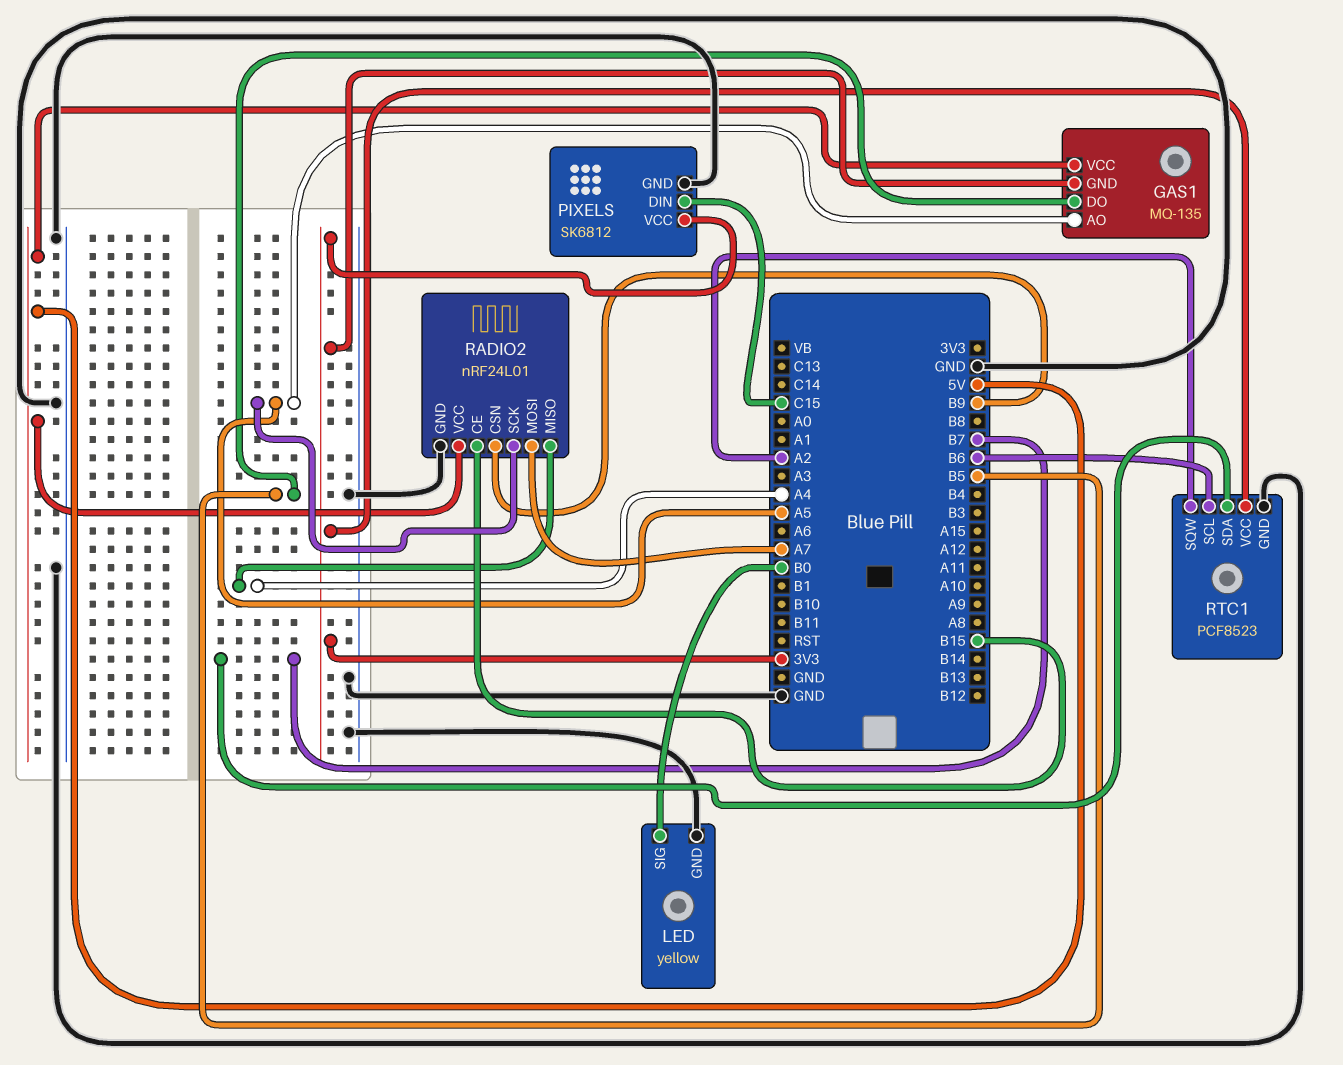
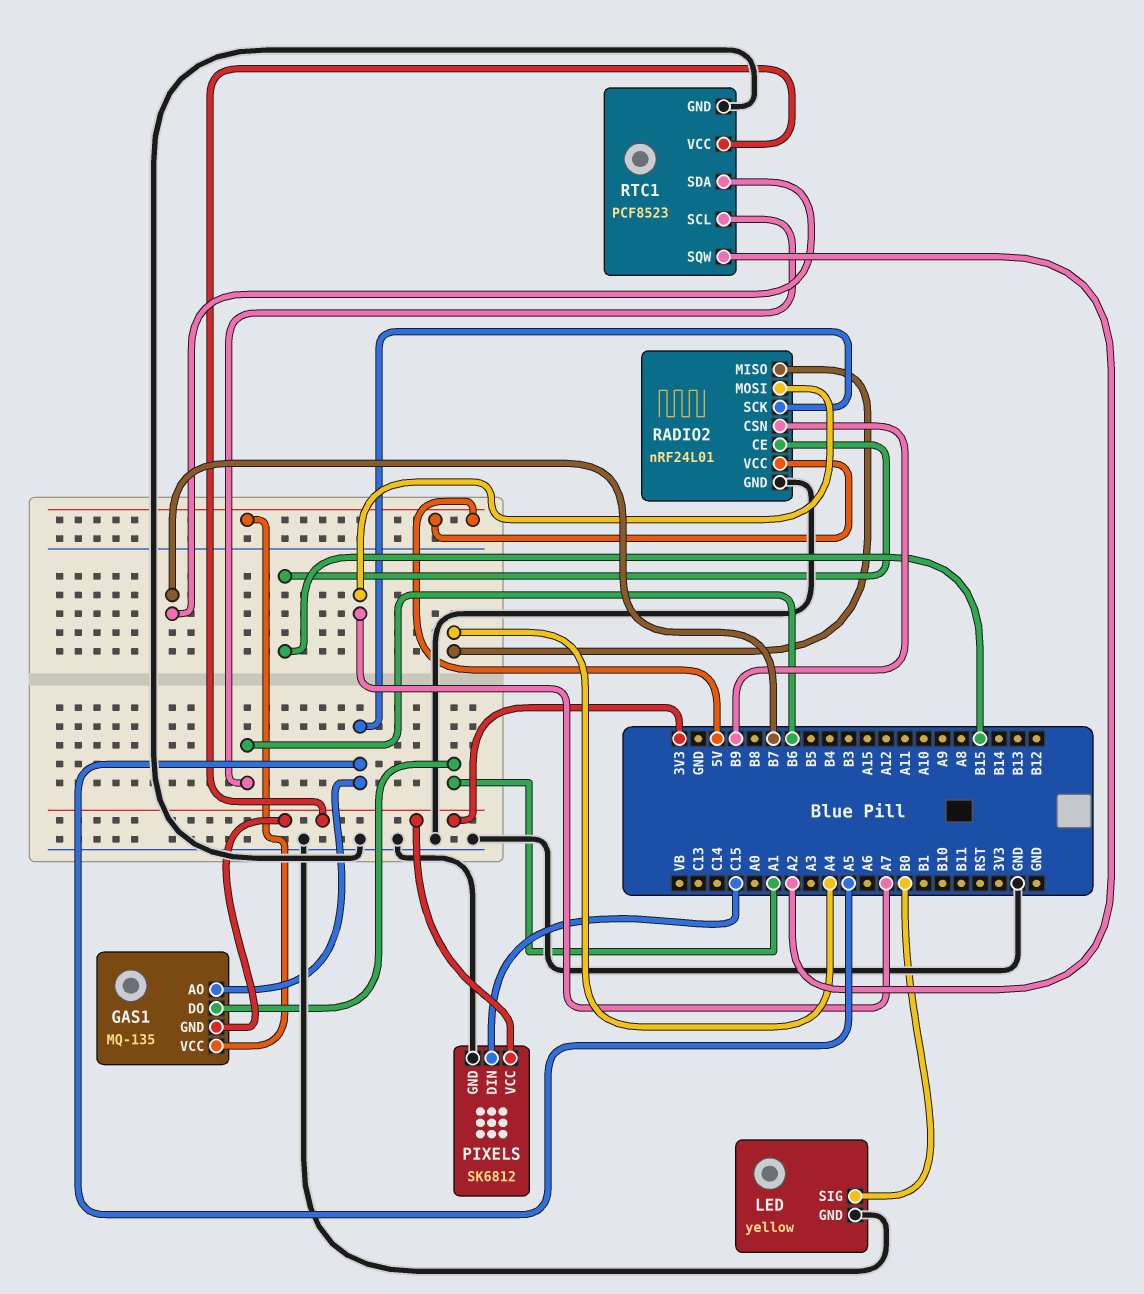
GAS1 pin DO: B5 -> A1

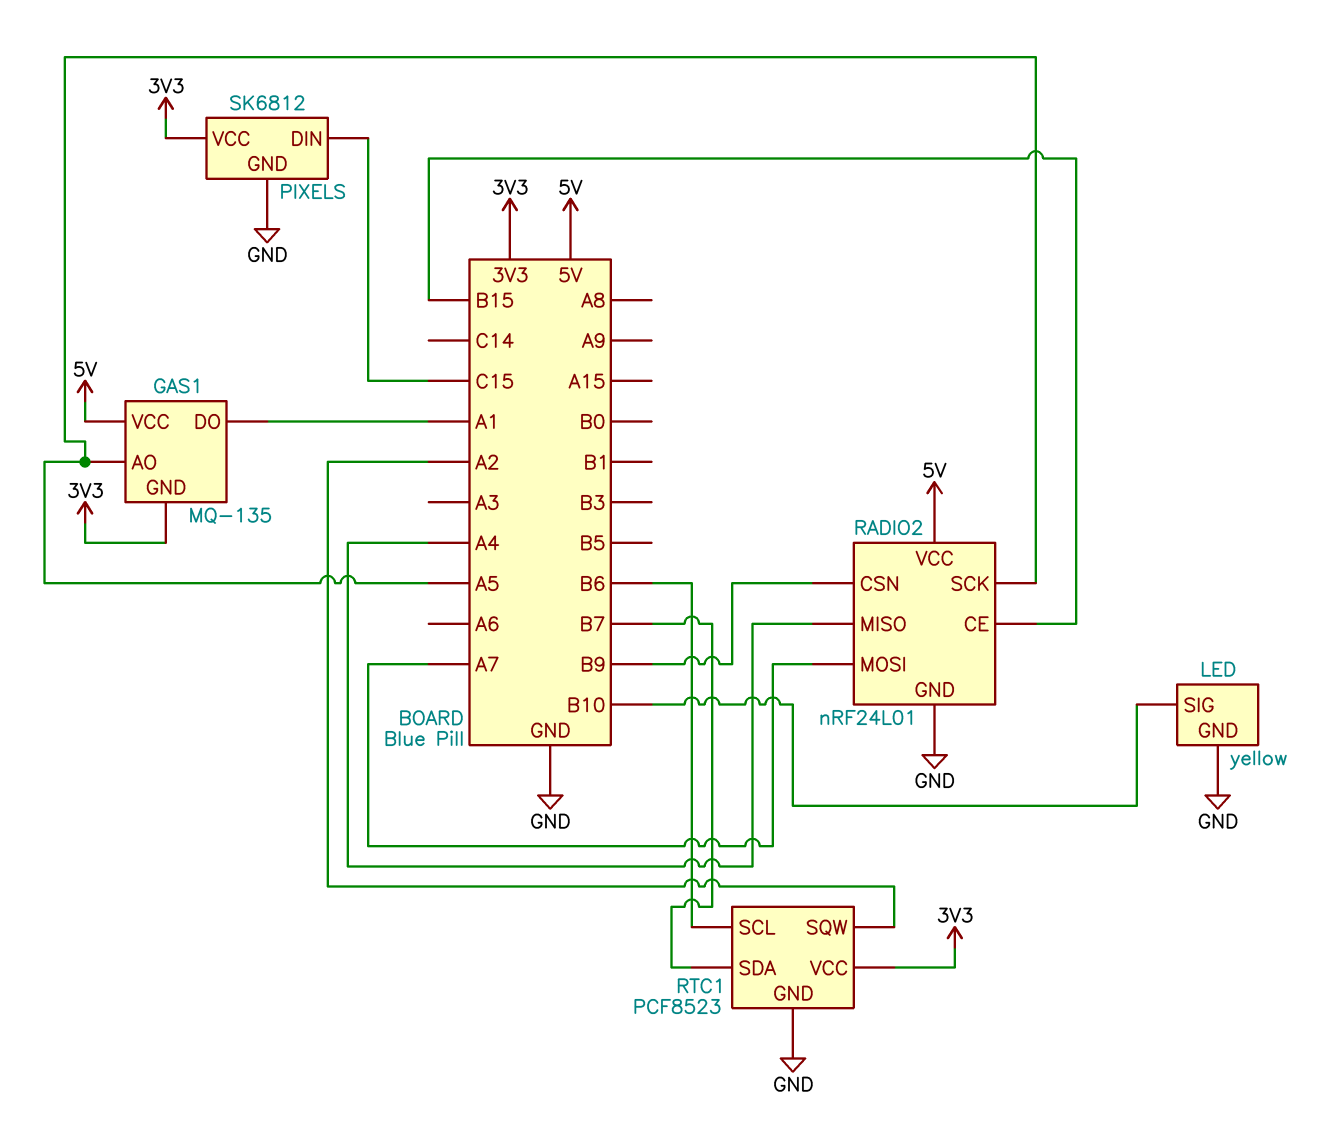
LED pin SIG: B0 -> B10

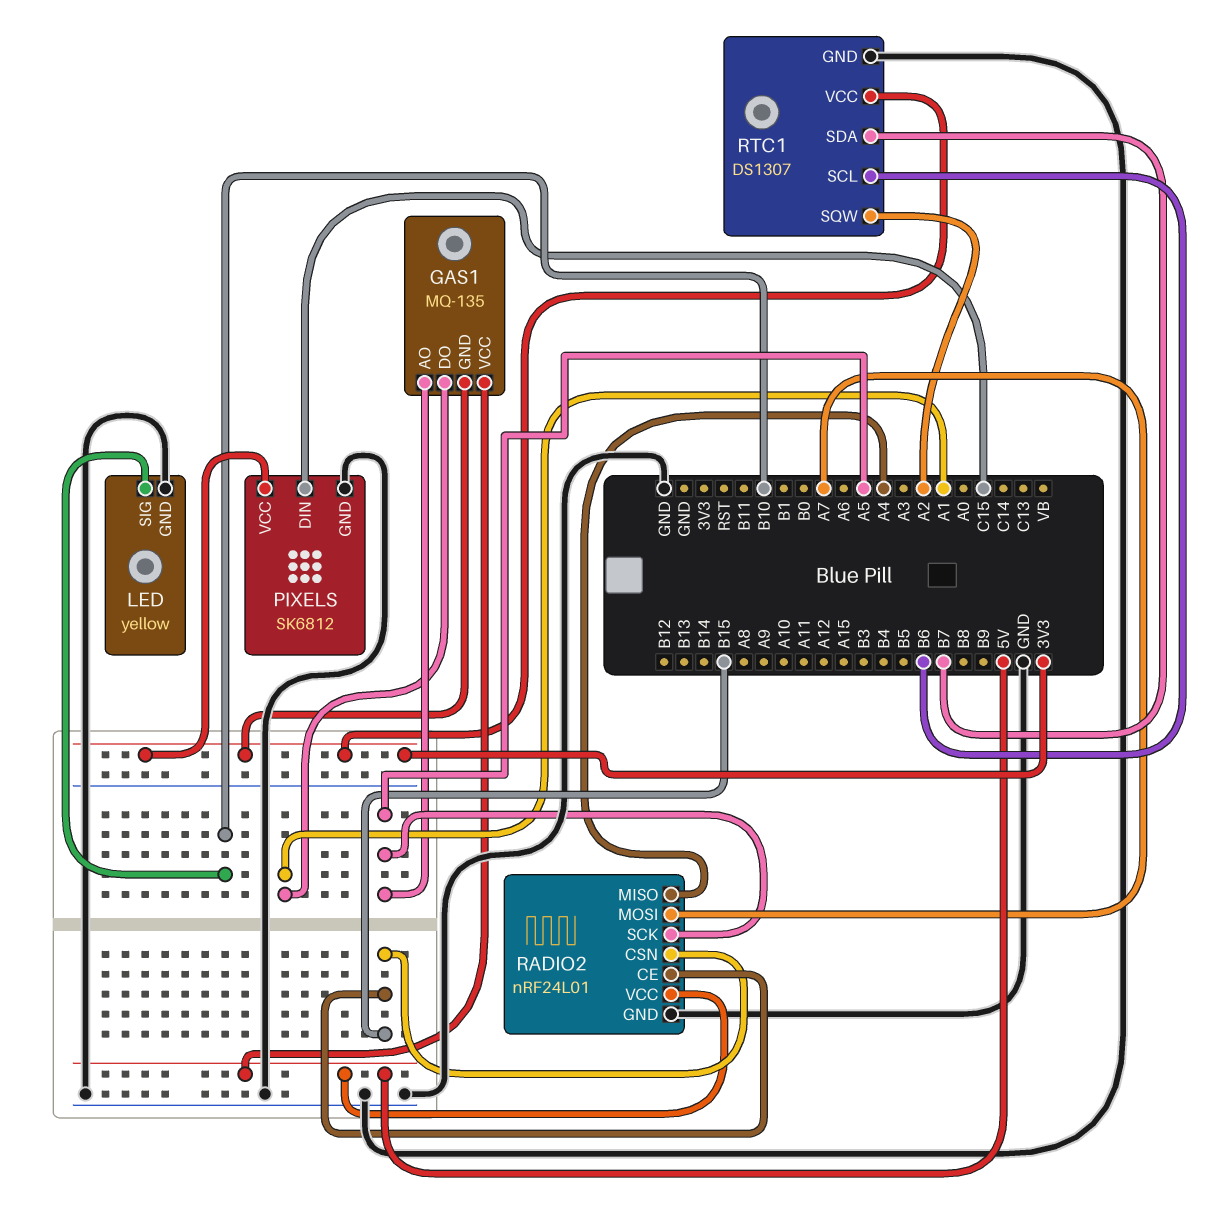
RADIO2 pin CSN: B9 -> B15
RTC1: PCF8523 -> DS1307

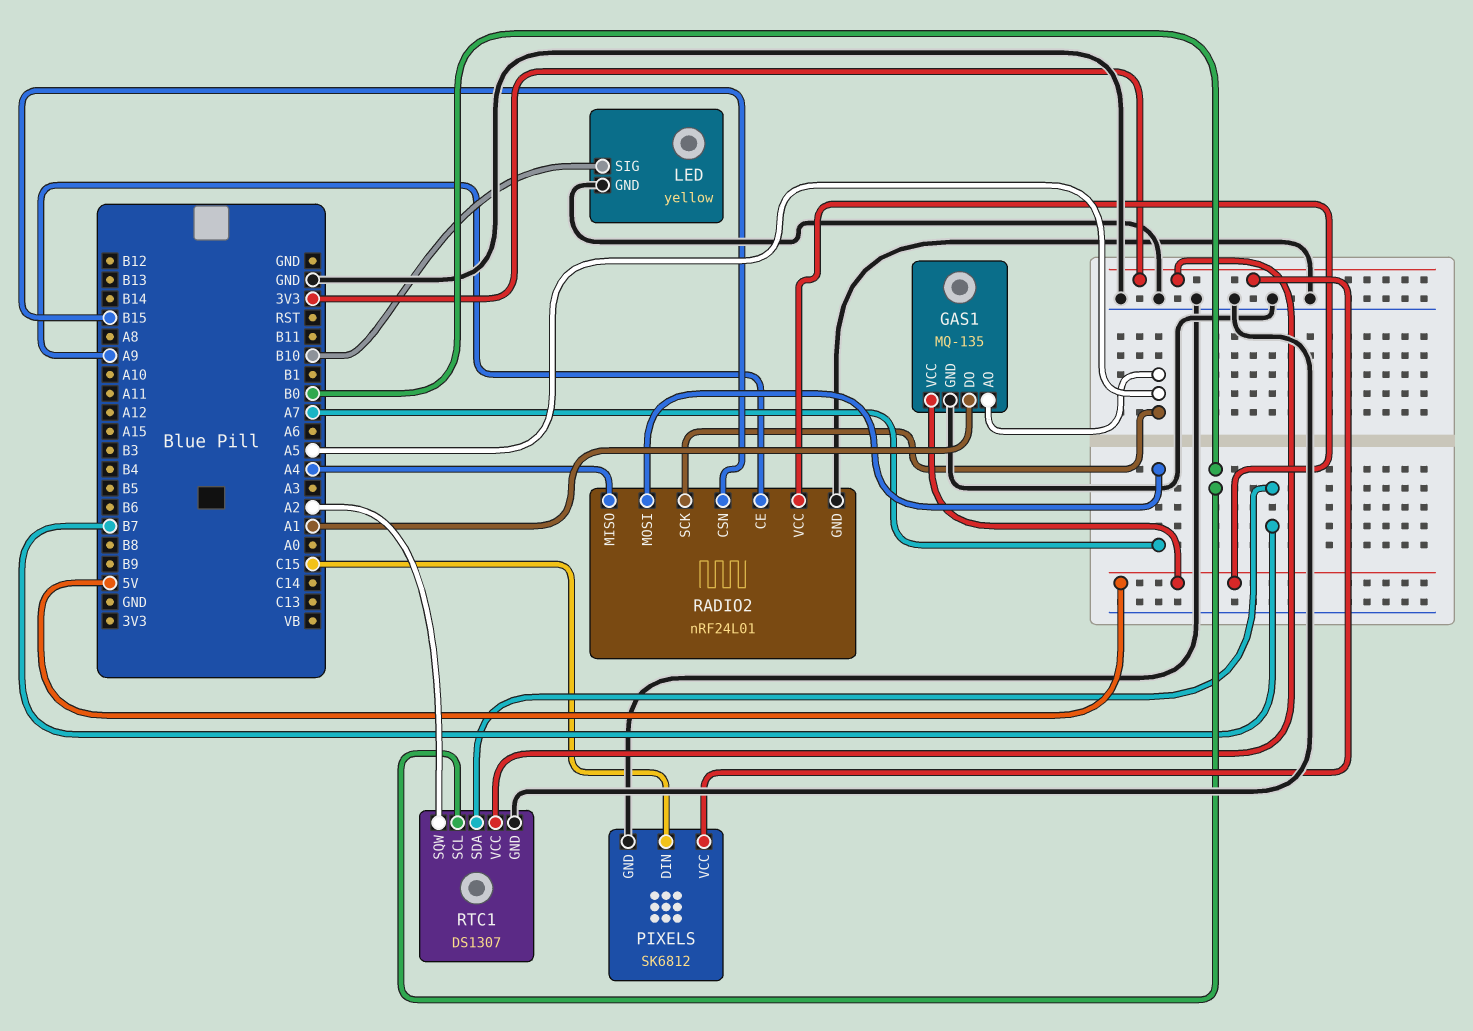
GAS1 pin GND: 3V3 -> GND
RADIO2 pin CE: B15 -> A9
RTC1 pin SCL: B6 -> B0

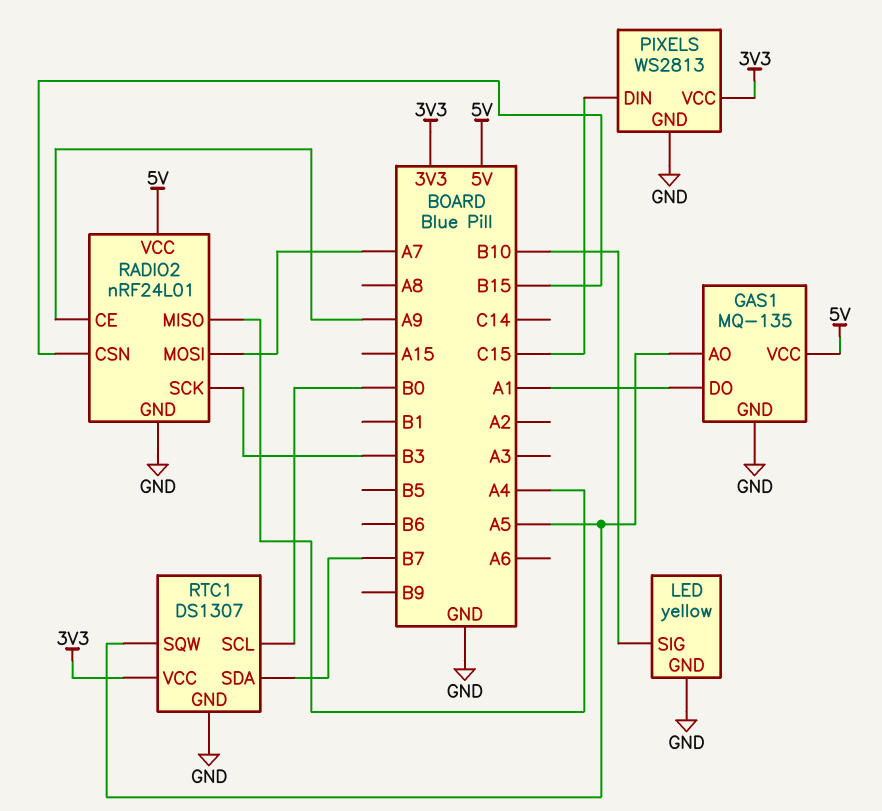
PIXELS: SK6812 -> WS2813
RADIO2 pin SCK: A5 -> B3
RTC1 pin SQW: A2 -> A5

